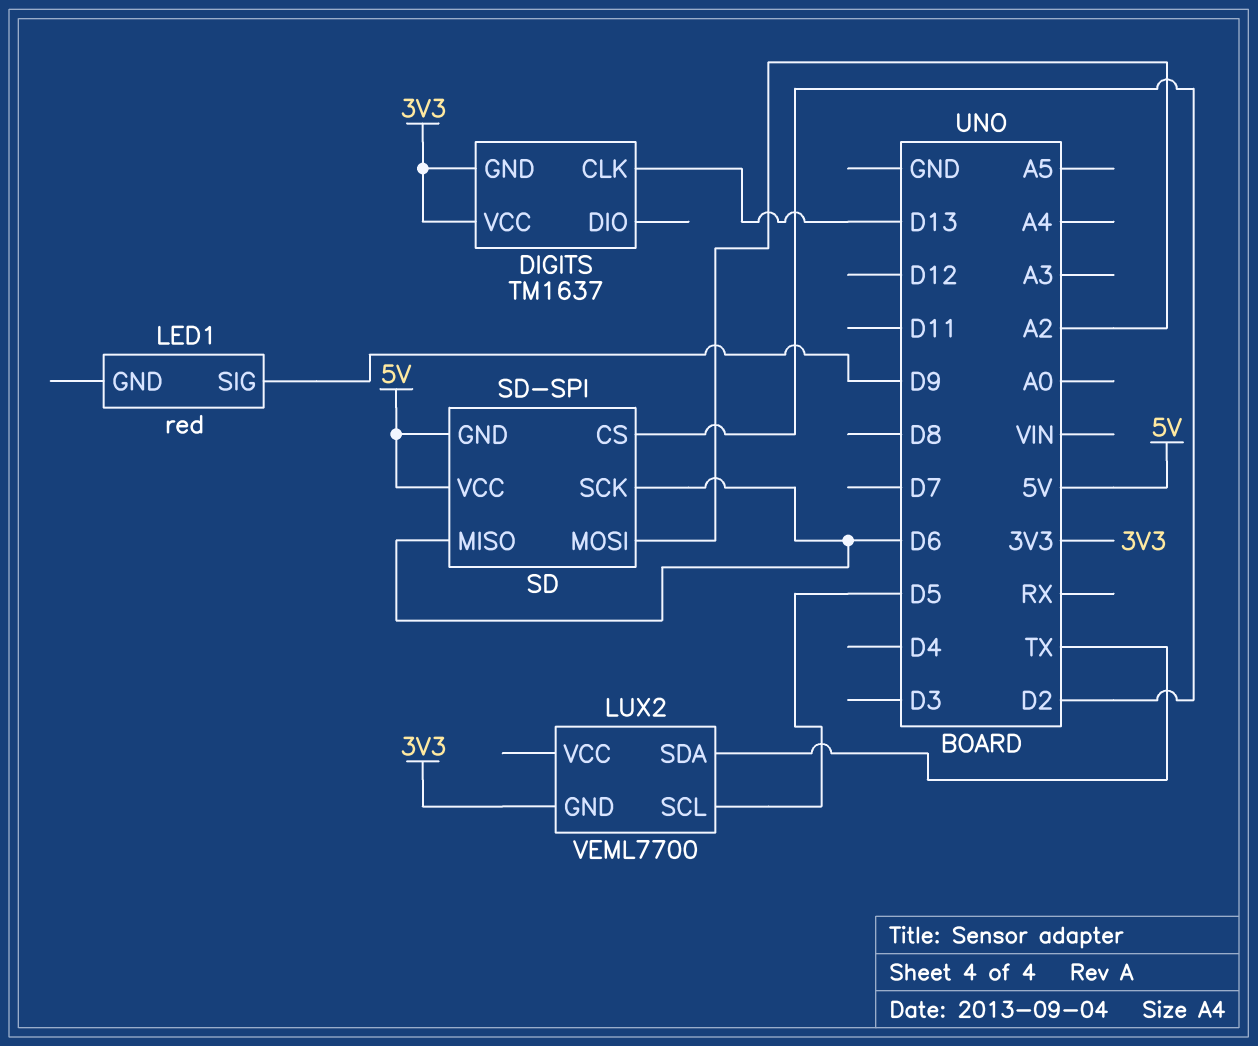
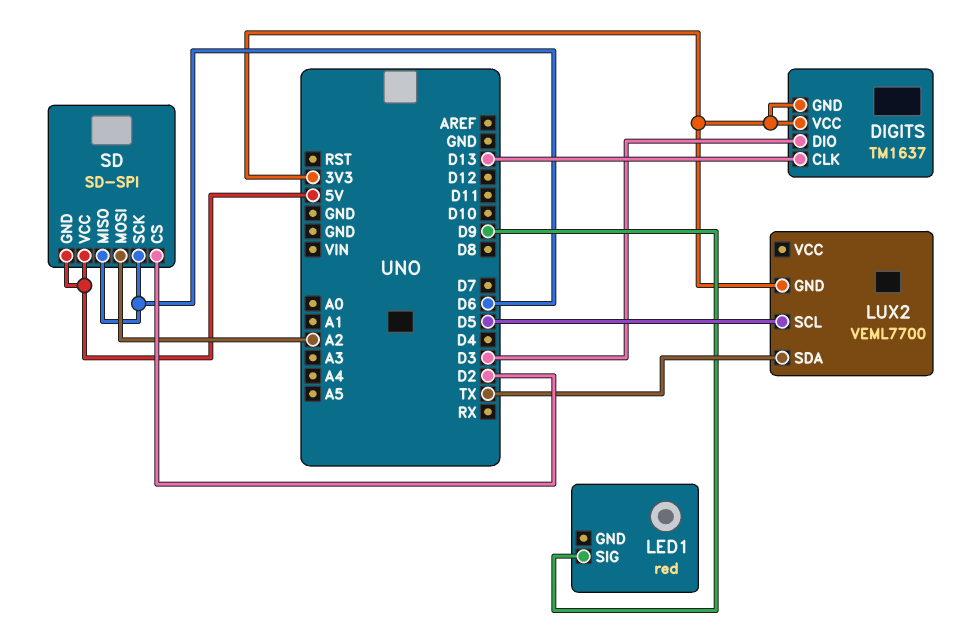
DIGITS pin DIO: none -> D3

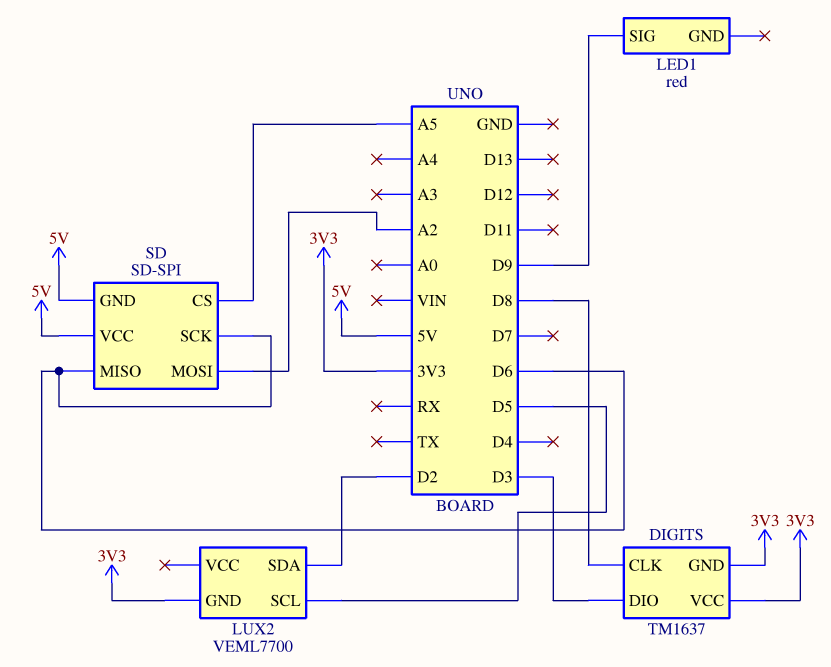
DIGITS pin CLK: D13 -> D8
LUX2 pin SDA: TX -> D2
SD pin CS: D2 -> A5

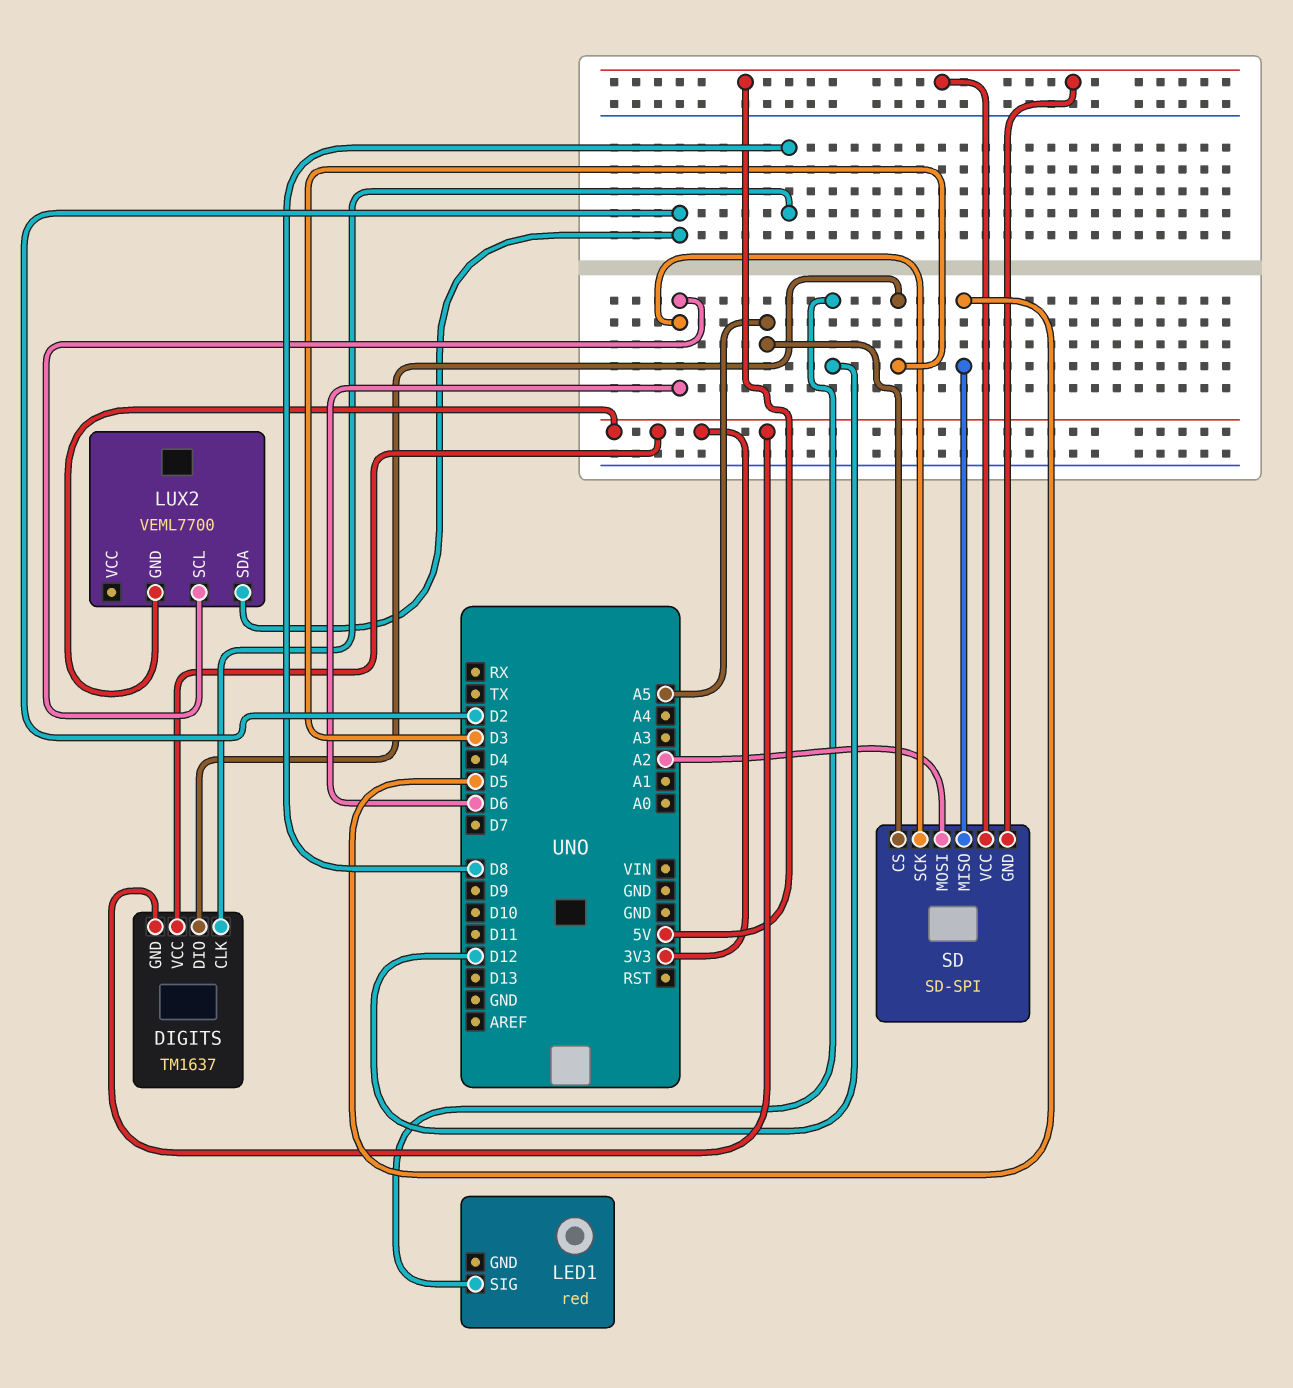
LED1 pin SIG: D9 -> D12
LUX2 pin SCL: D5 -> D6
SD pin MISO: D6 -> D5

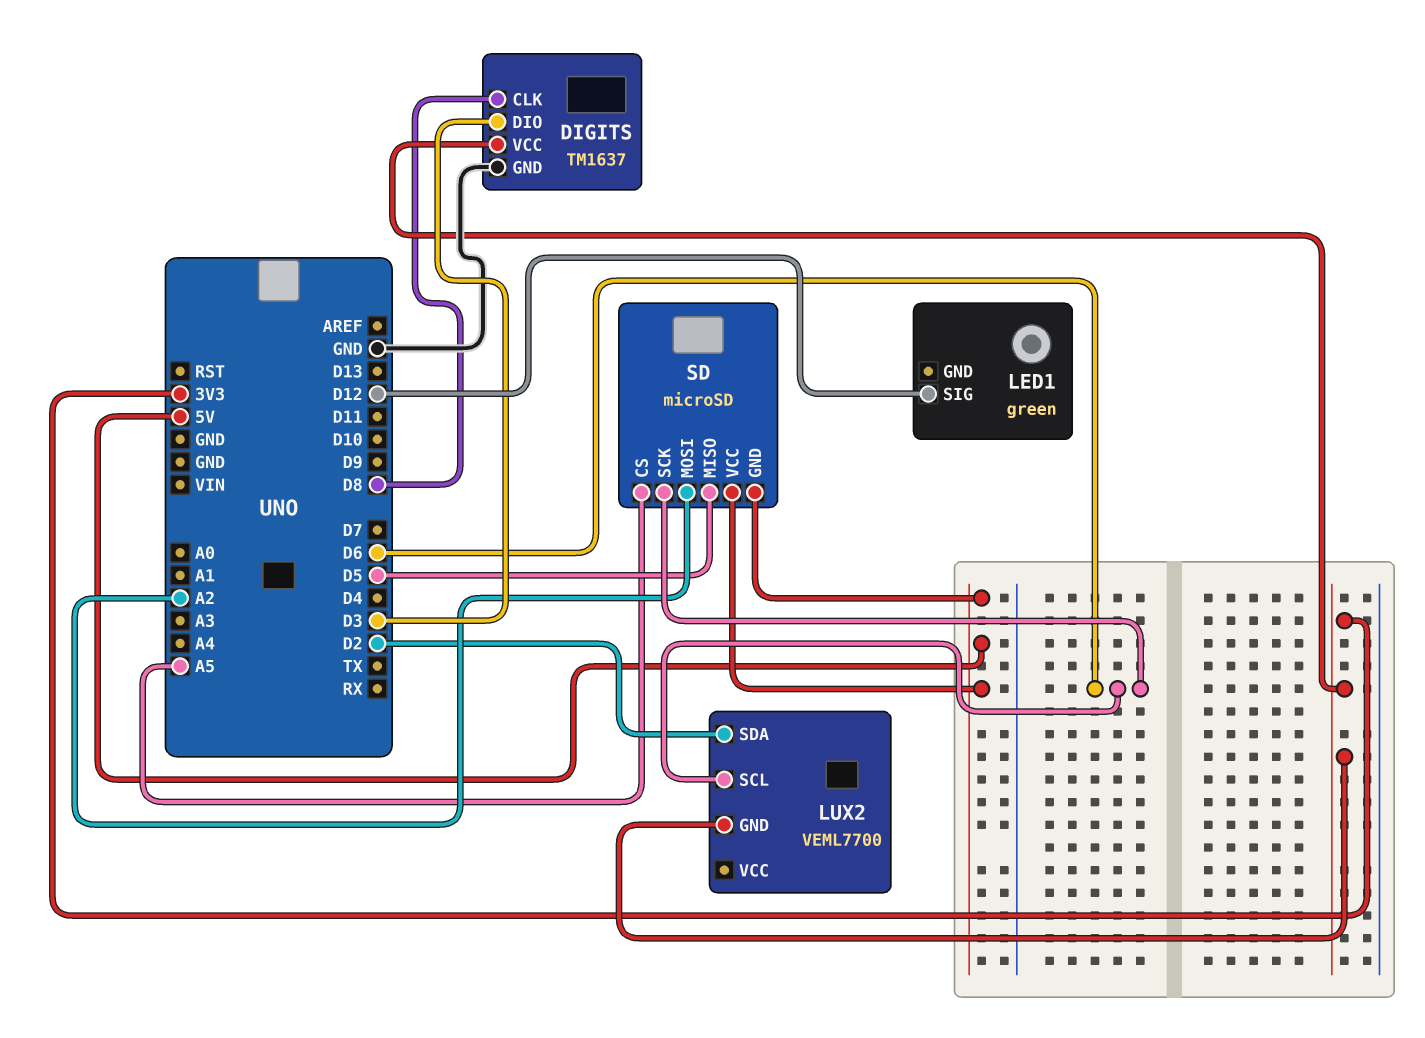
DIGITS pin GND: 3V3 -> GND
LED1: red -> green
SD: SD-SPI -> microSD

